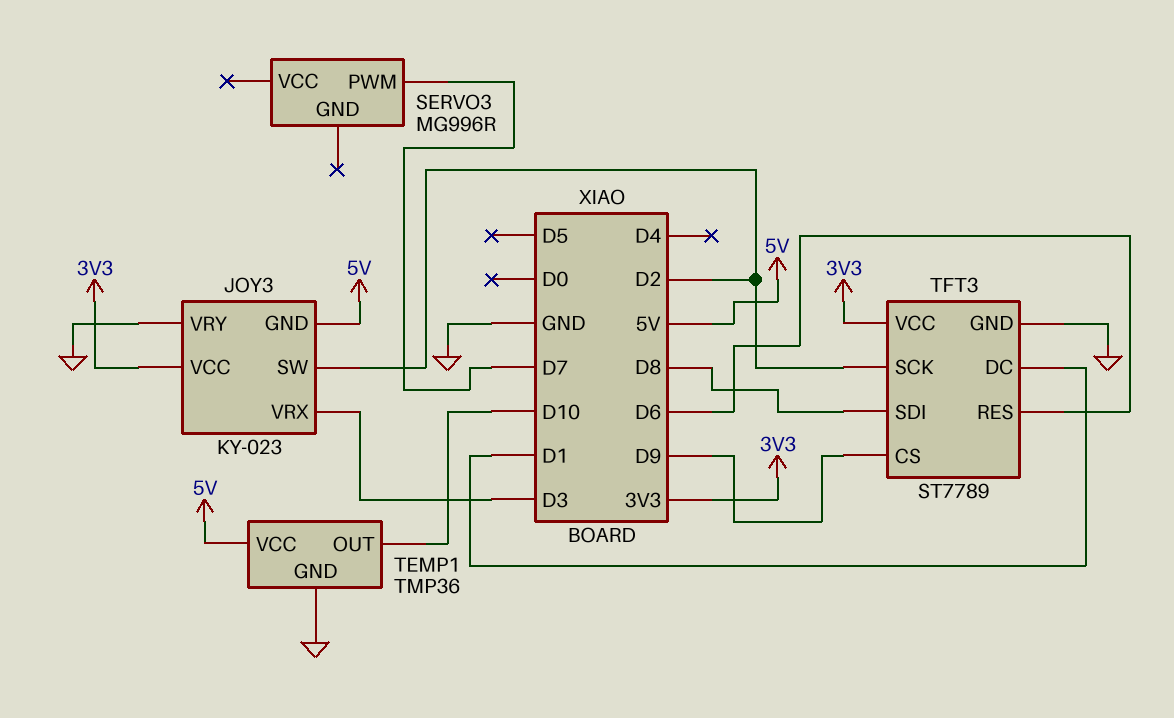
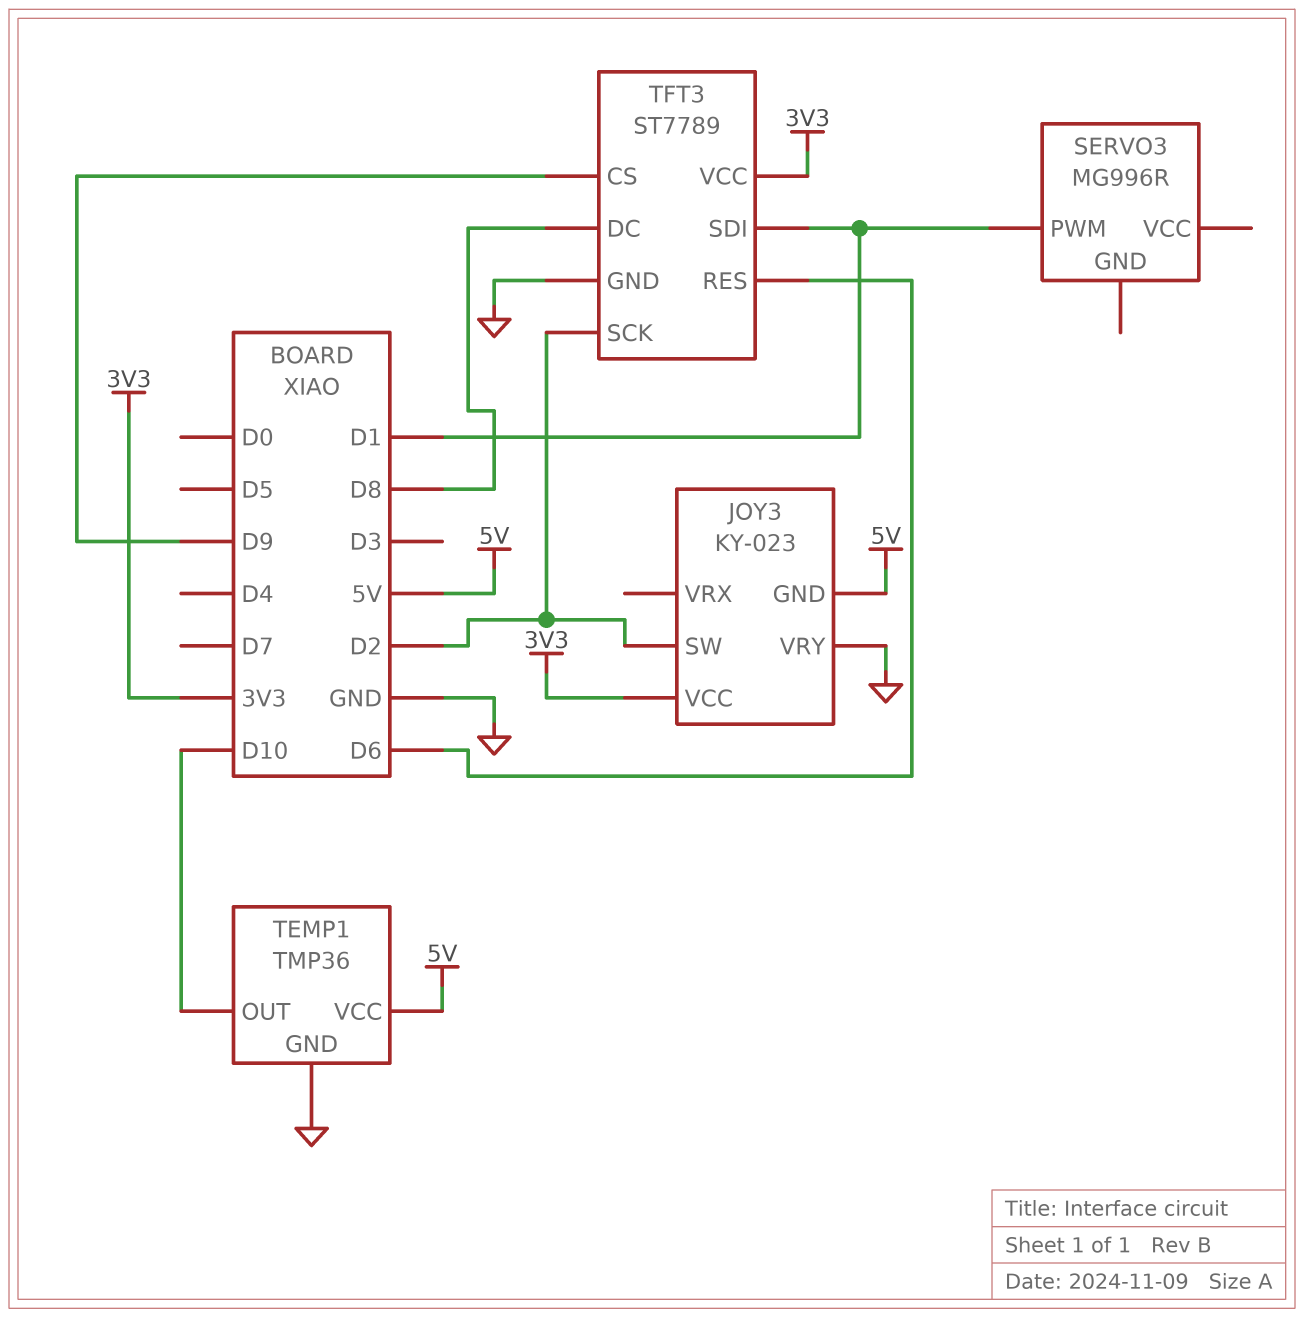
JOY3 pin VRX: D3 -> none
SERVO3 pin PWM: D7 -> D1
TFT3 pin DC: D1 -> D8
TFT3 pin SDI: D8 -> D1

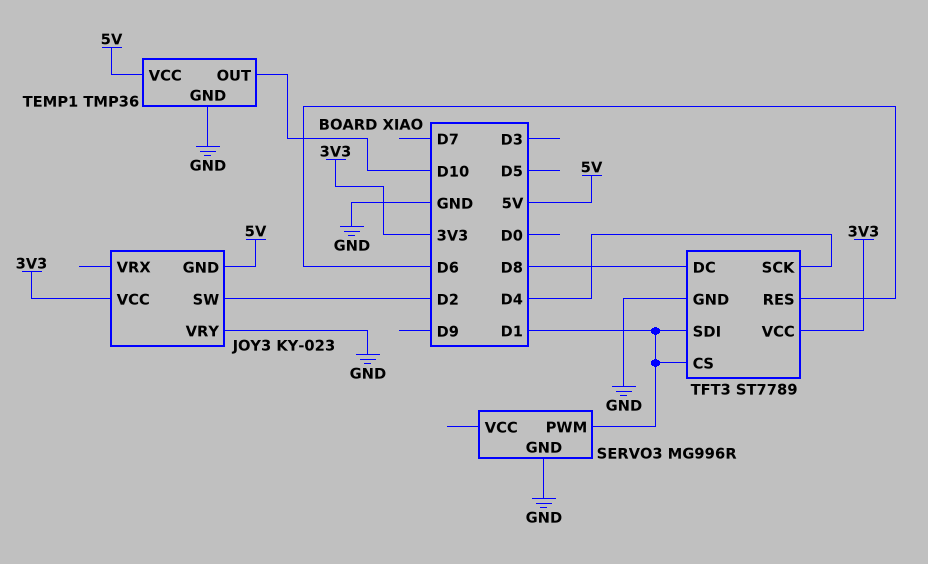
SERVO3 pin GND: none -> GND
TFT3 pin CS: D9 -> D1
TFT3 pin SCK: D2 -> D4

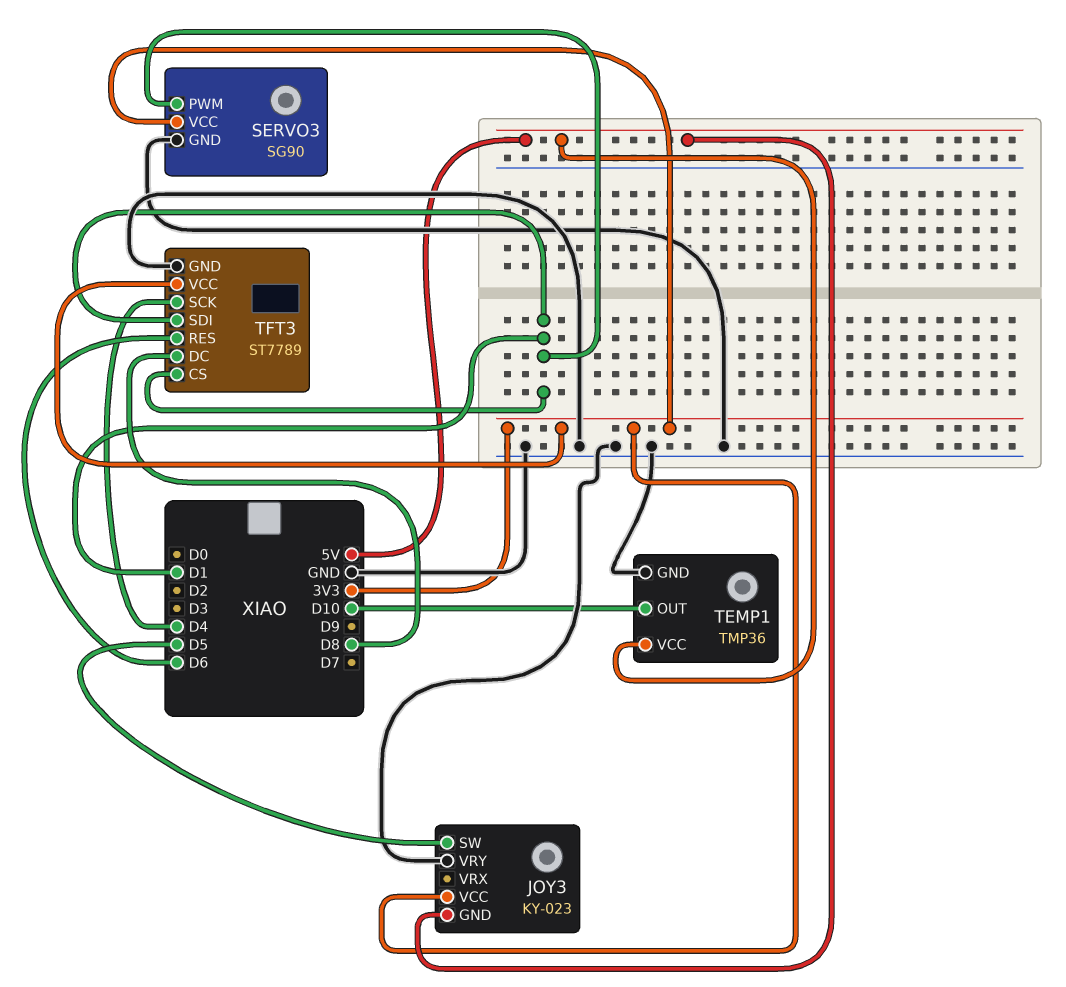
JOY3 pin SW: D2 -> D5
SERVO3: MG996R -> SG90
SERVO3 pin VCC: none -> 3V3

